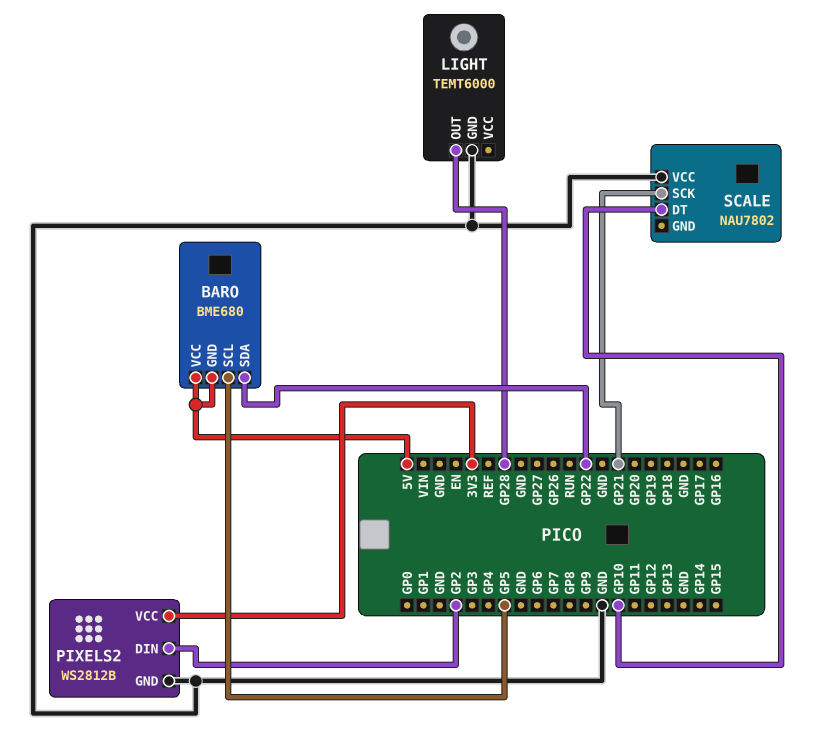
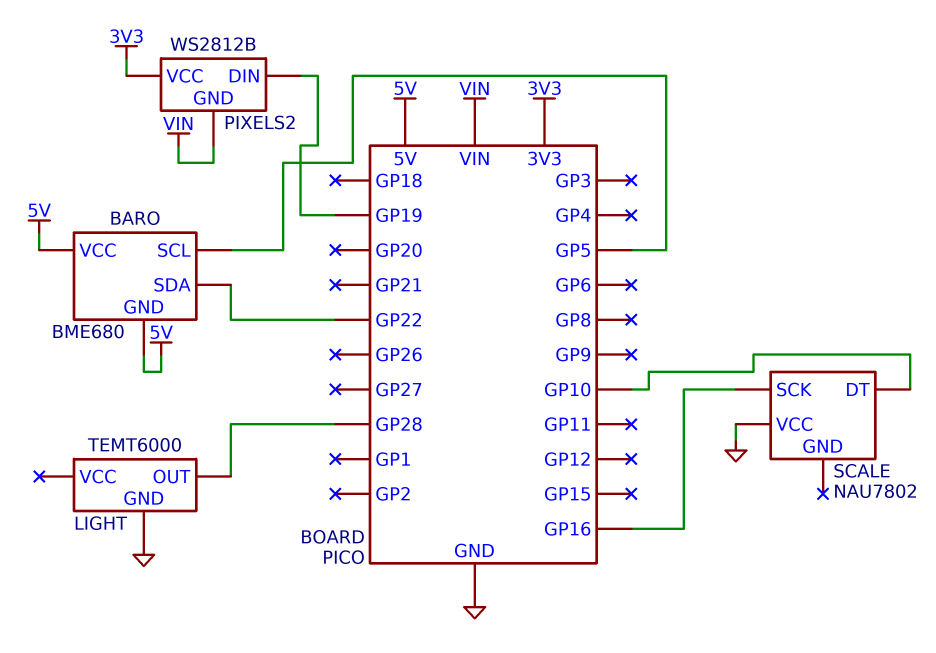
PIXELS2 pin DIN: GP2 -> GP19
PIXELS2 pin GND: GND -> VIN
SCALE pin SCK: GP21 -> GP16

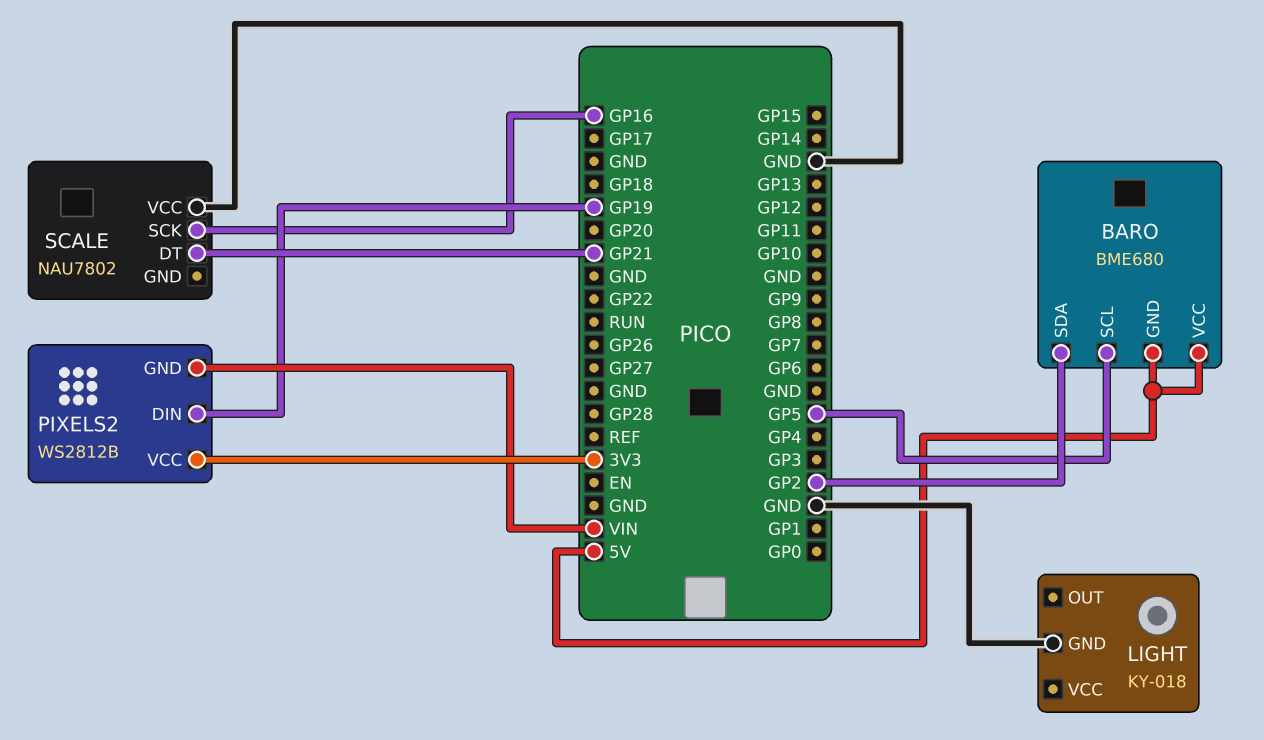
BARO pin SDA: GP22 -> GP2
LIGHT: TEMT6000 -> KY-018
LIGHT pin OUT: GP28 -> none
SCALE pin DT: GP10 -> GP21

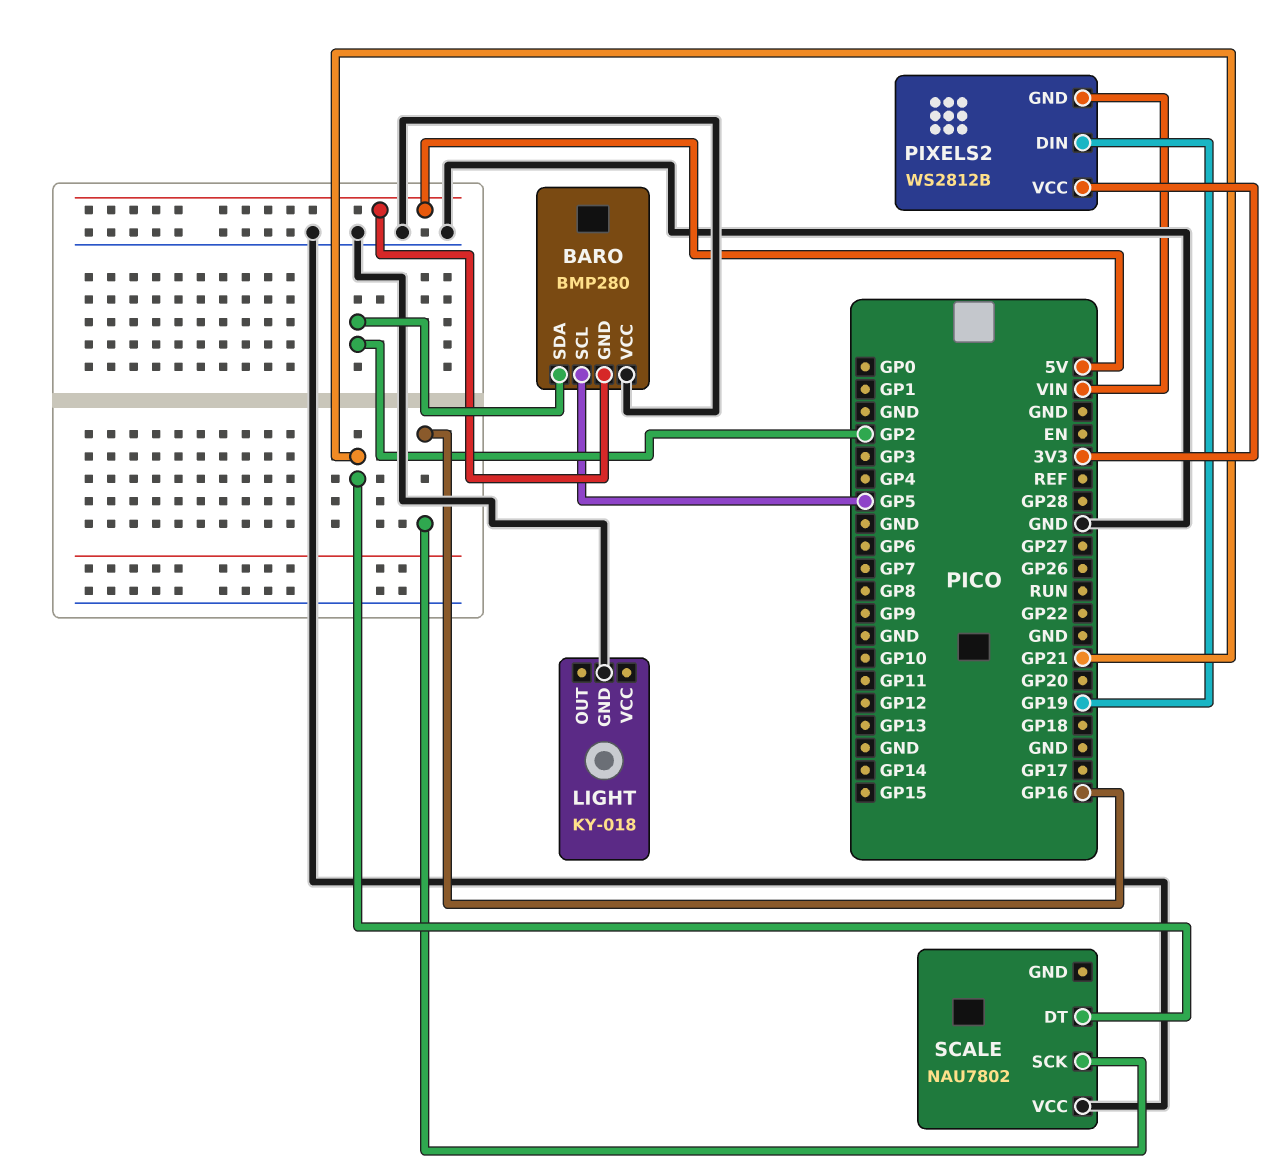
BARO: BME680 -> BMP280
BARO pin VCC: 5V -> GND

